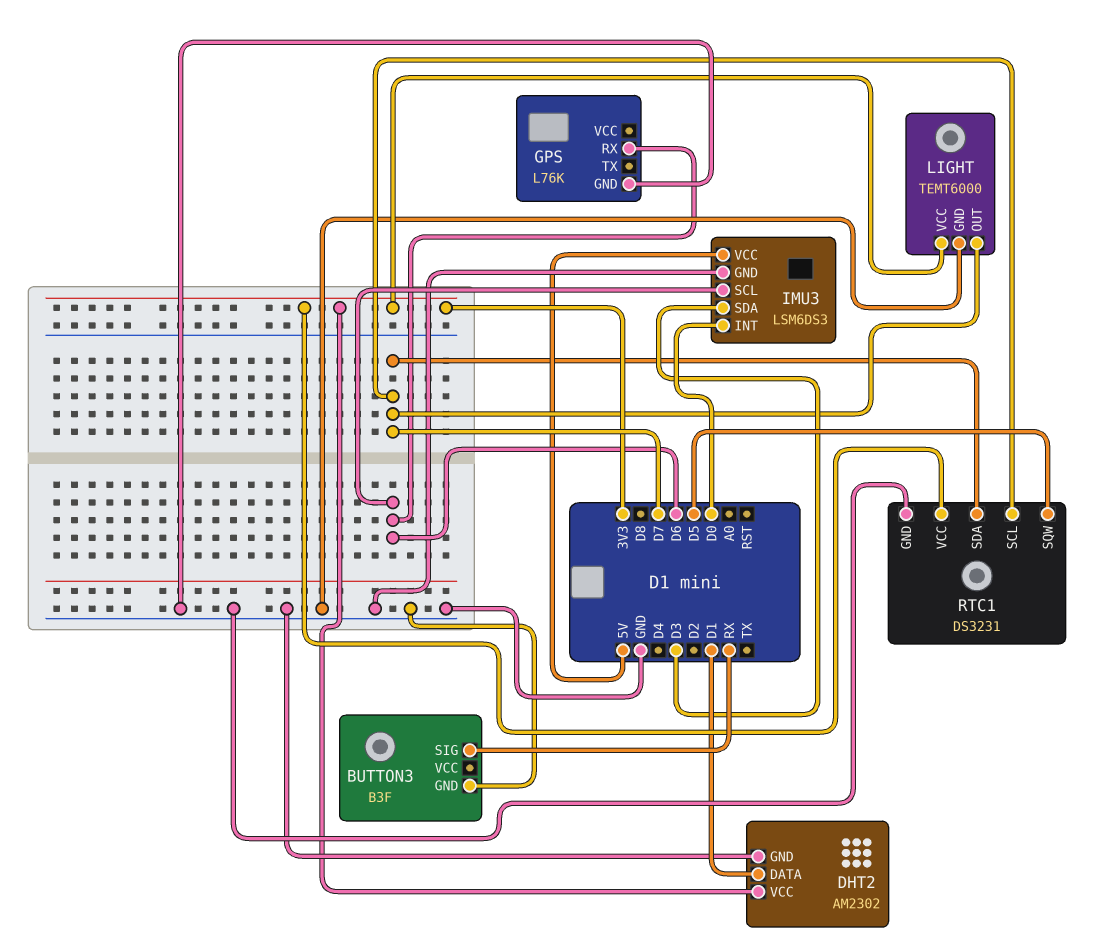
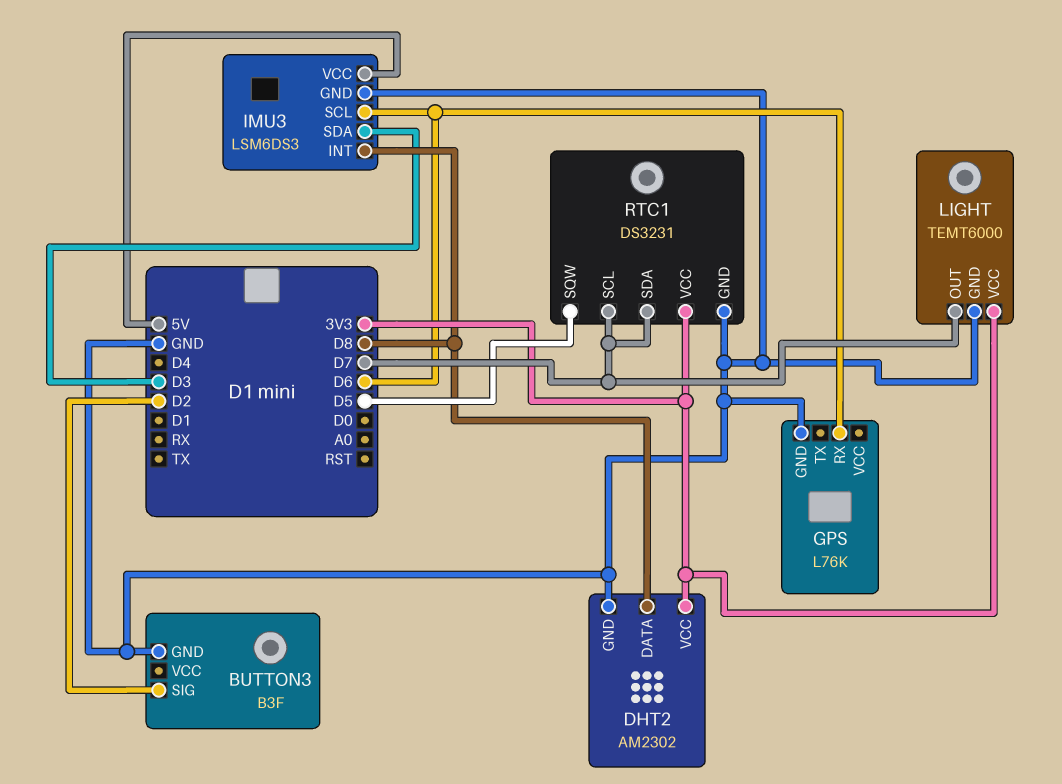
BUTTON3 pin SIG: RX -> D2
DHT2 pin DATA: D1 -> D8
IMU3 pin INT: D0 -> D8

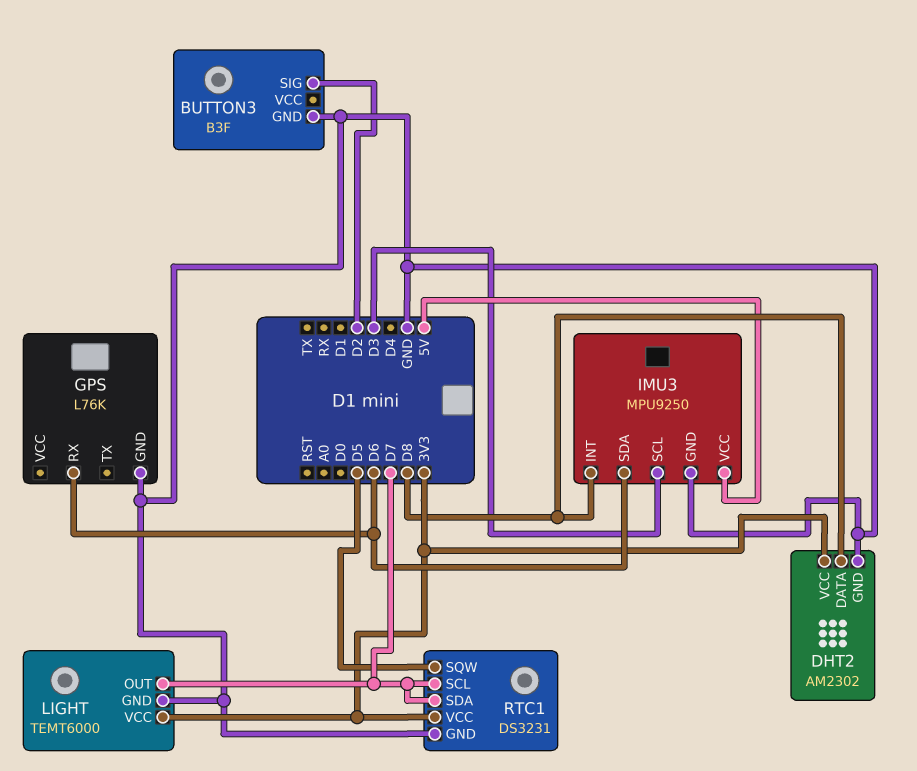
IMU3: LSM6DS3 -> MPU9250
IMU3 pin SCL: D6 -> D3
IMU3 pin SDA: D3 -> D6

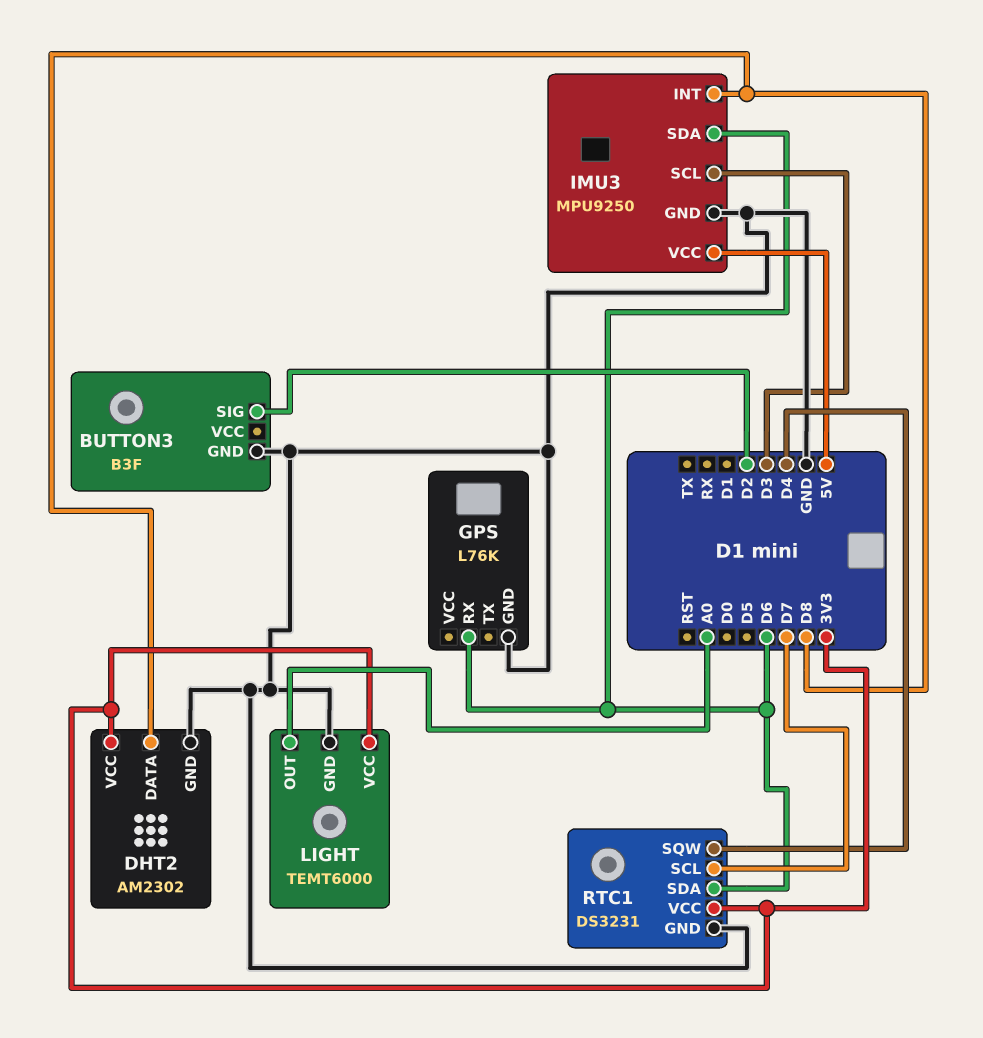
LIGHT pin OUT: D7 -> A0
RTC1 pin SDA: D7 -> D6
RTC1 pin SQW: D5 -> D4

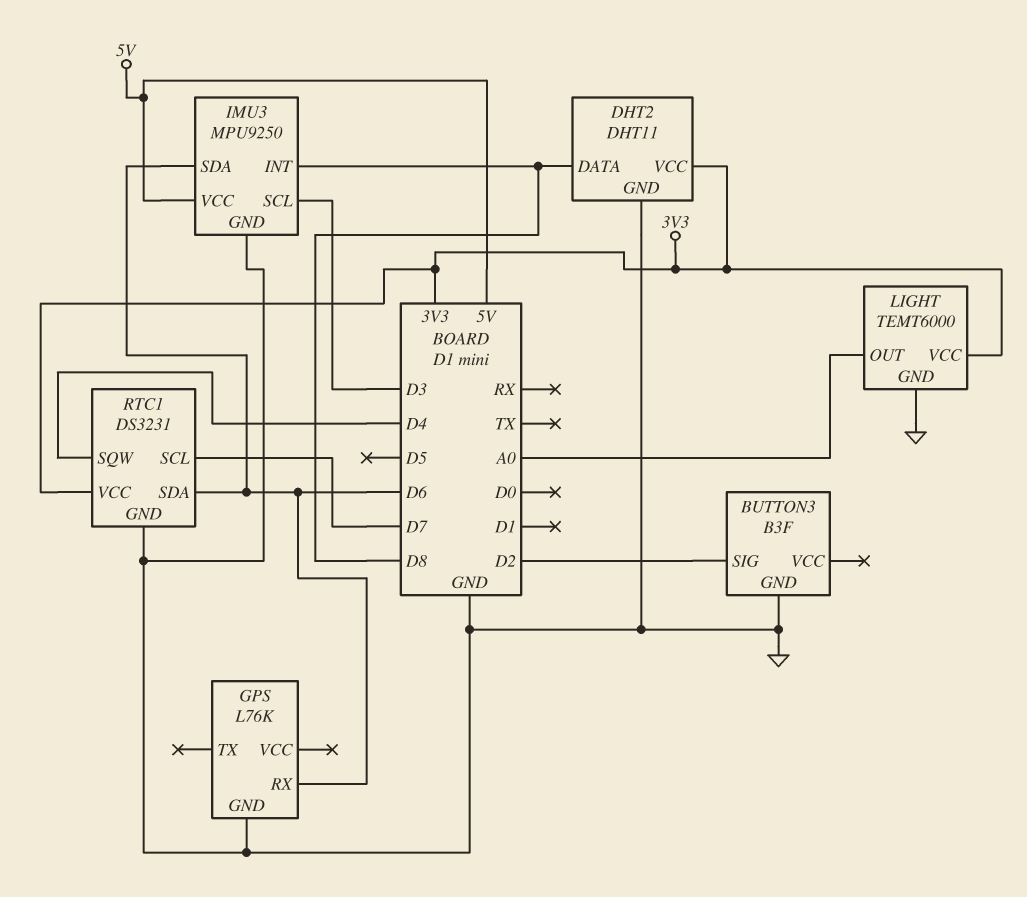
DHT2: AM2302 -> DHT11

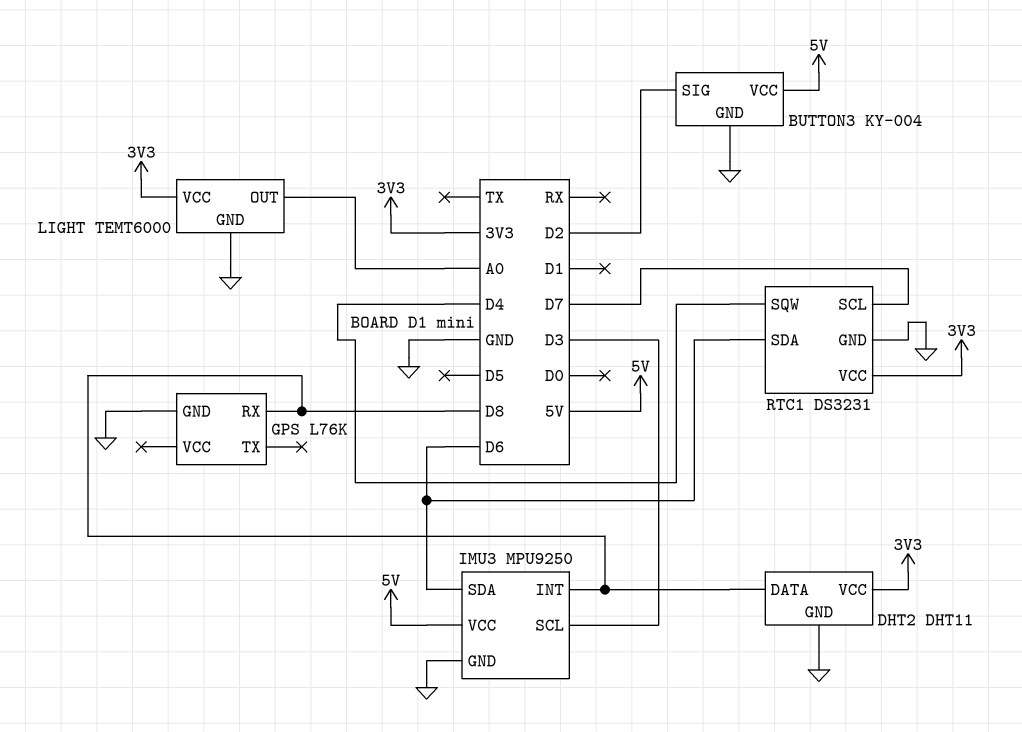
BUTTON3: B3F -> KY-004
BUTTON3 pin VCC: none -> 5V
GPS pin RX: D6 -> D8

